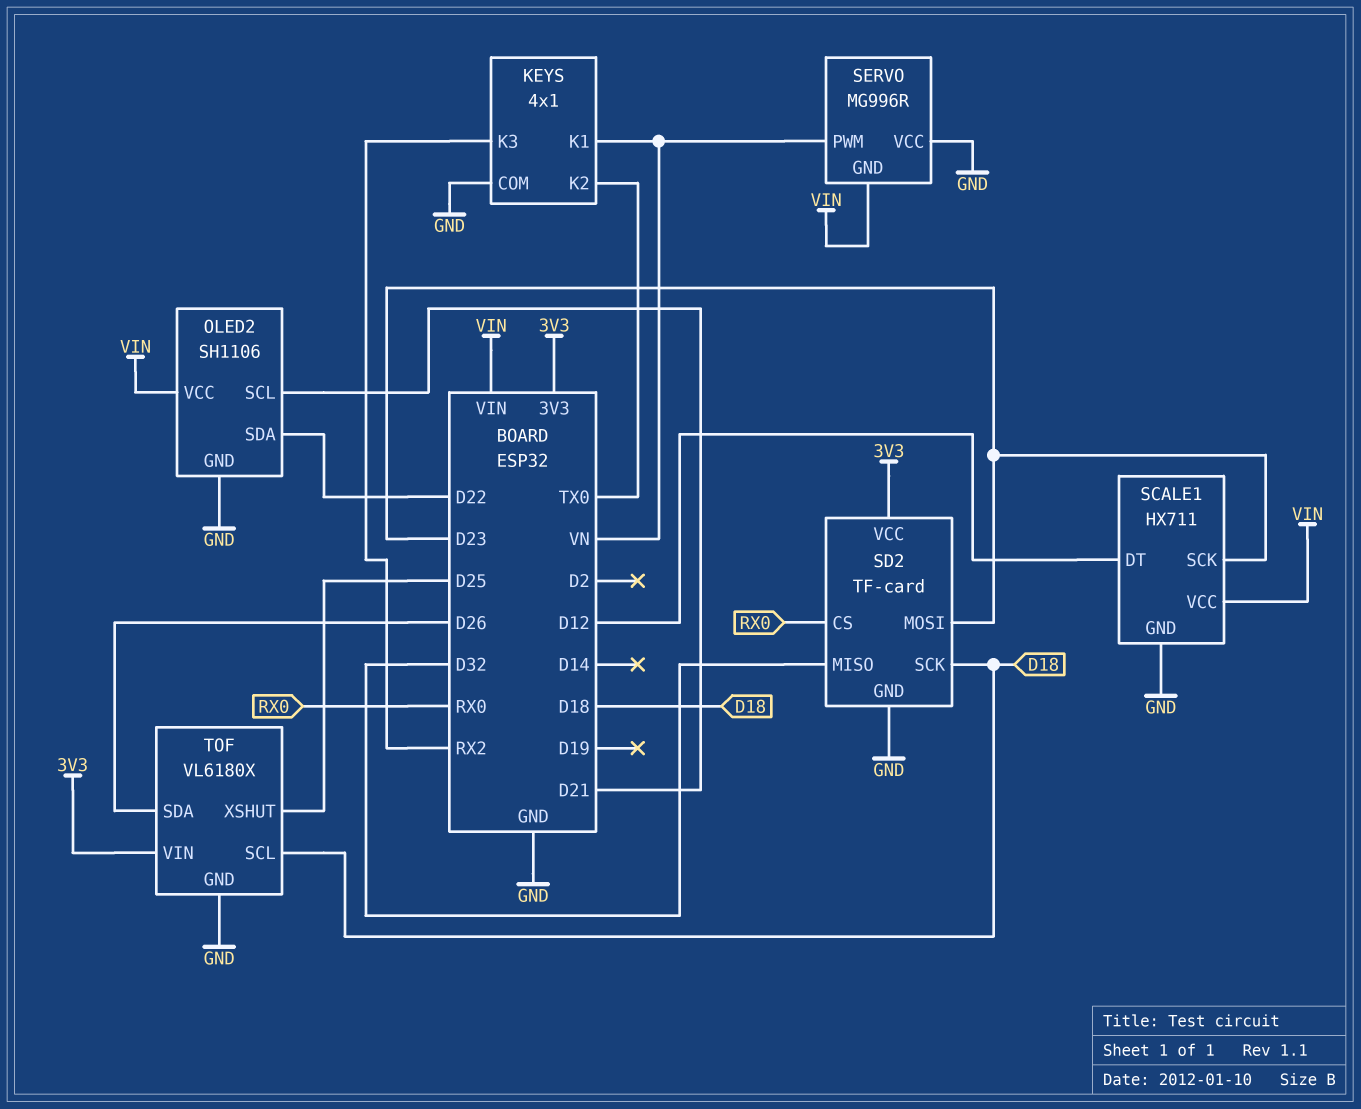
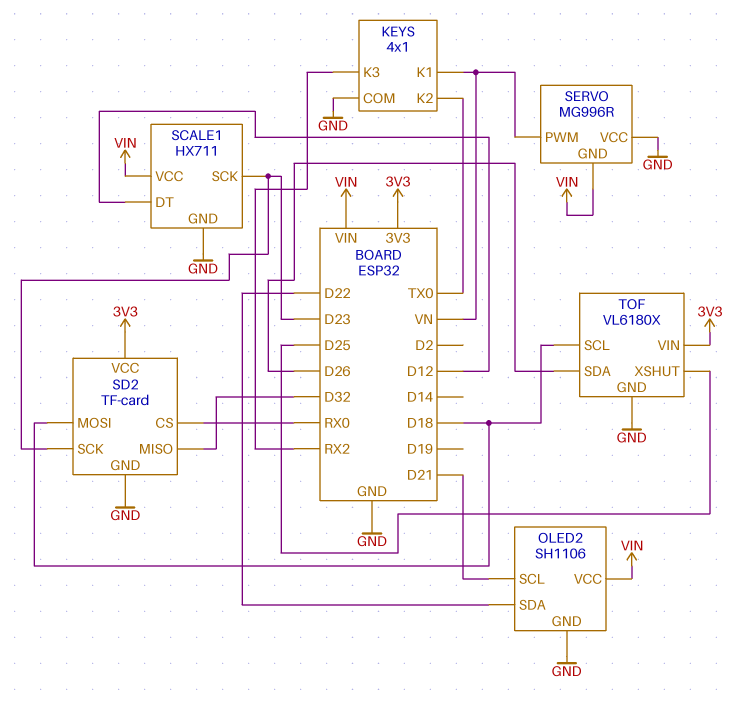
SD2 pin MOSI: D23 -> D18
SD2 pin SCK: D18 -> D23

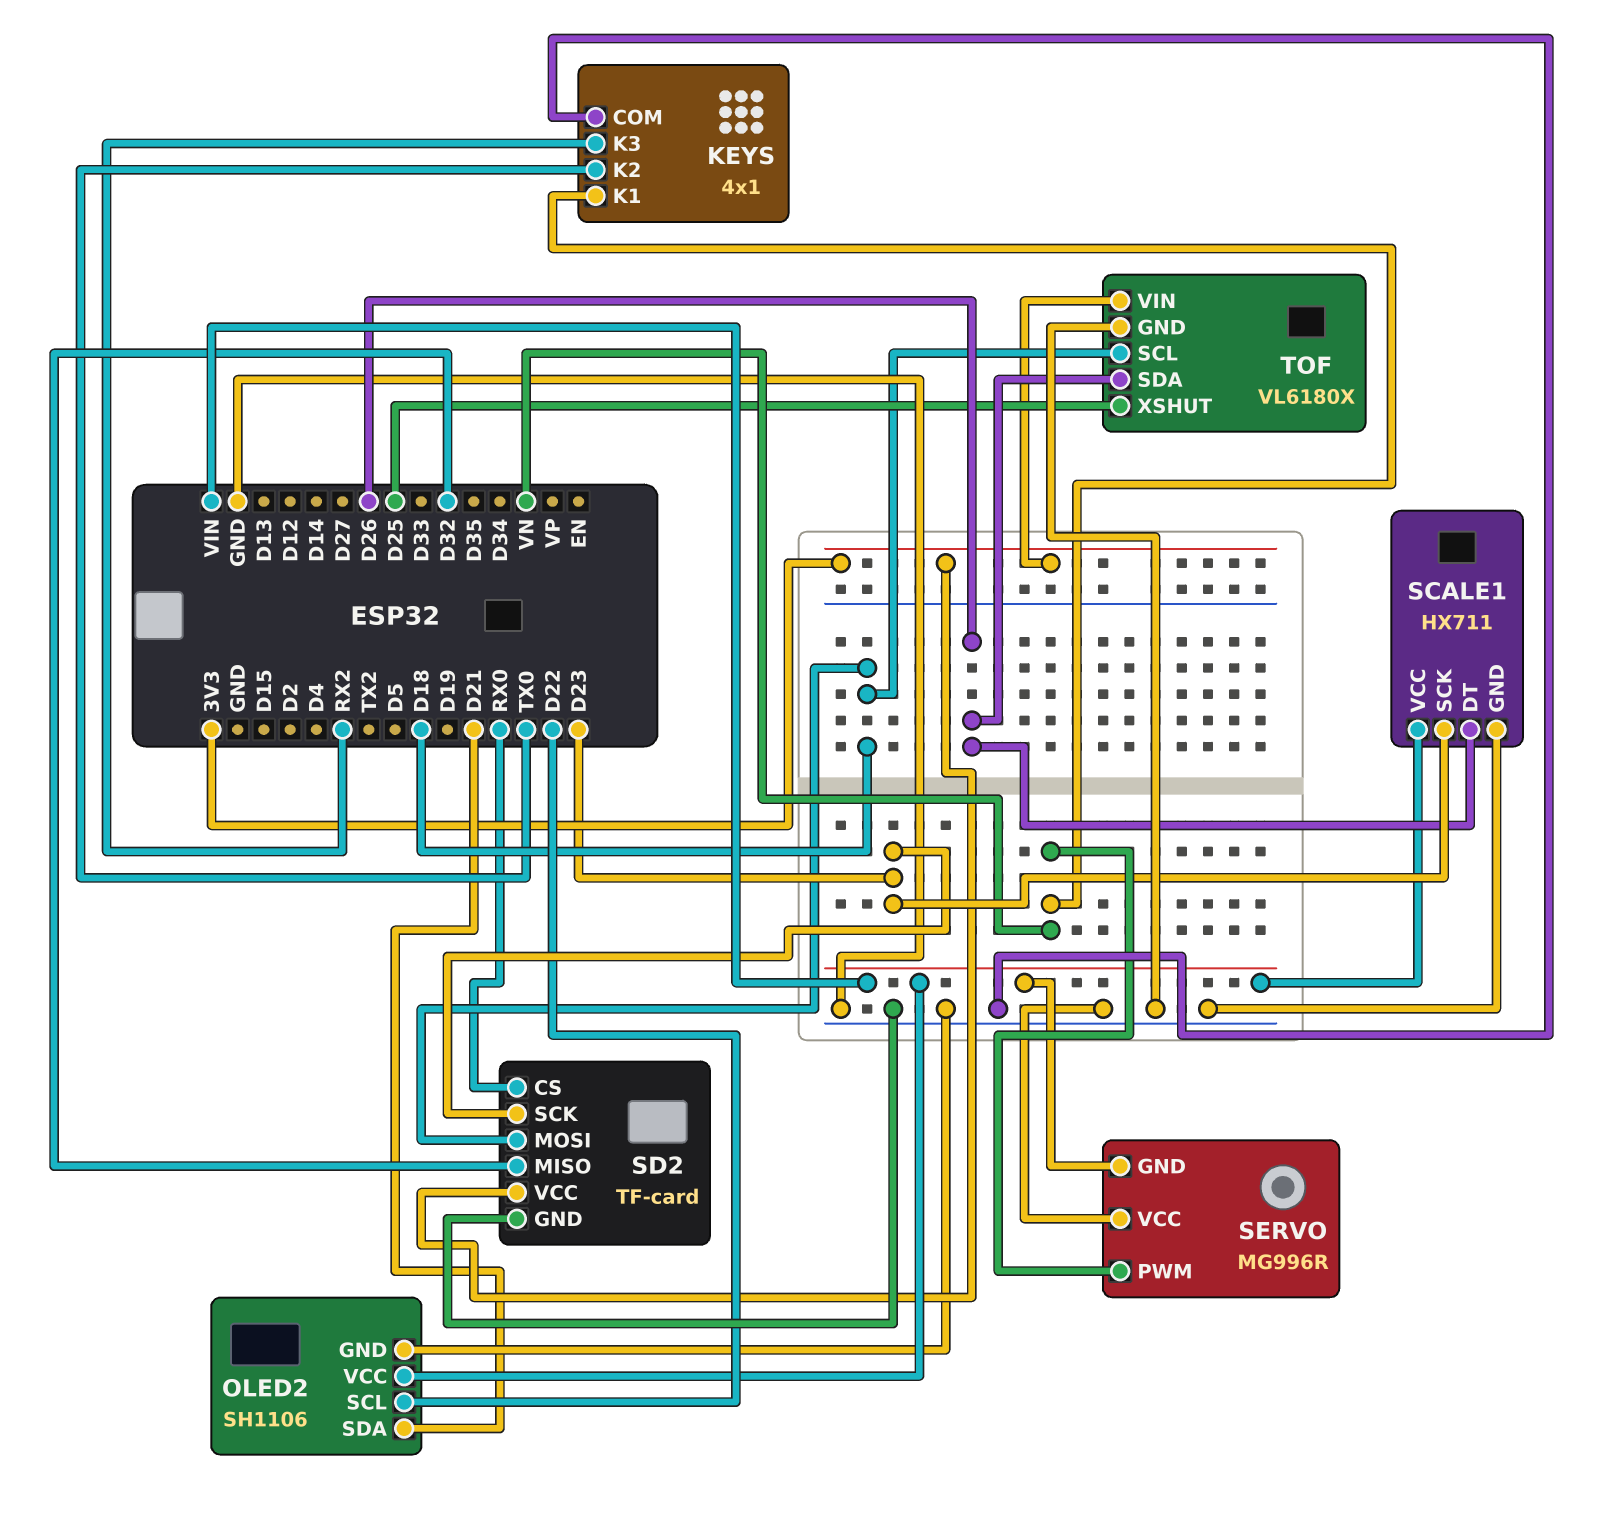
OLED2 pin SCL: D21 -> D22
OLED2 pin SDA: D22 -> D21
SCALE1 pin DT: D12 -> D26

